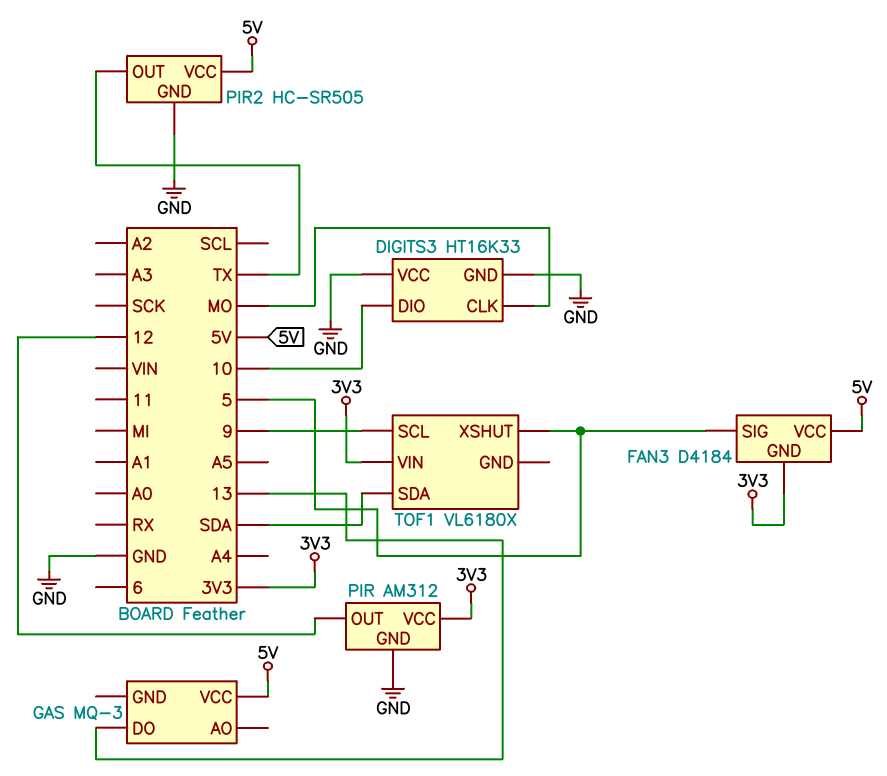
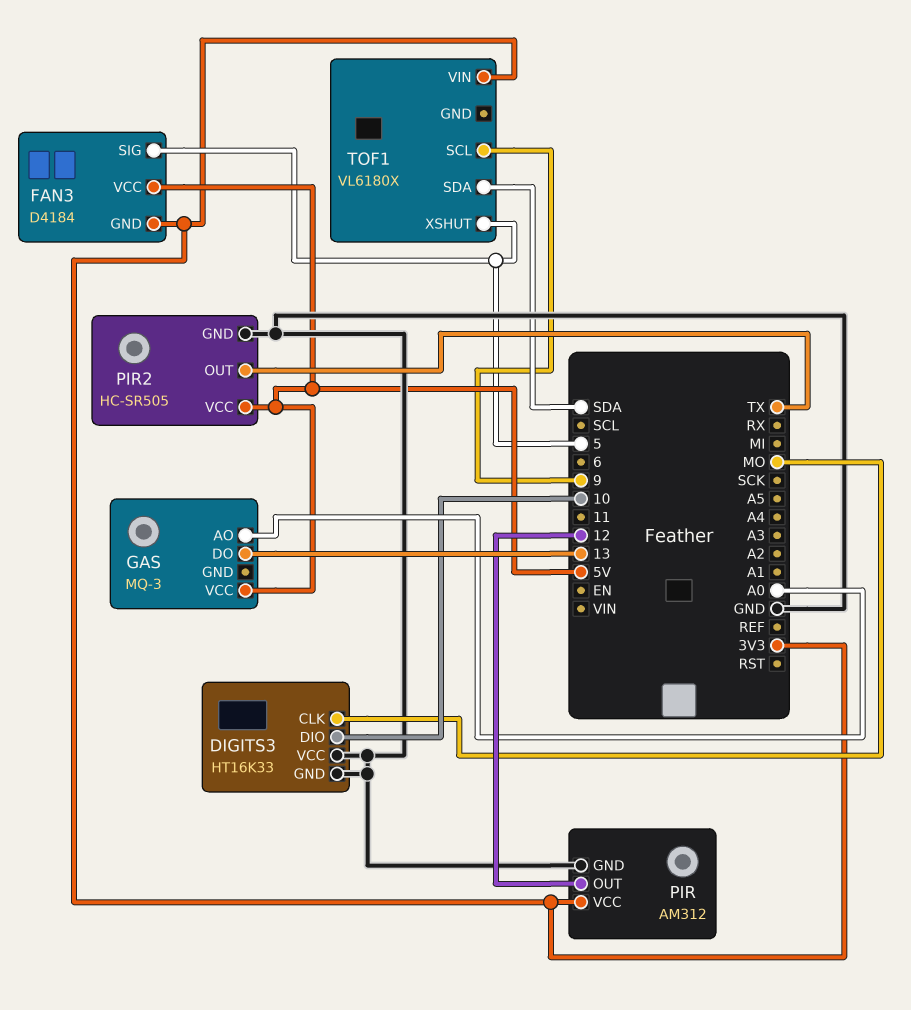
GAS pin AO: none -> A0

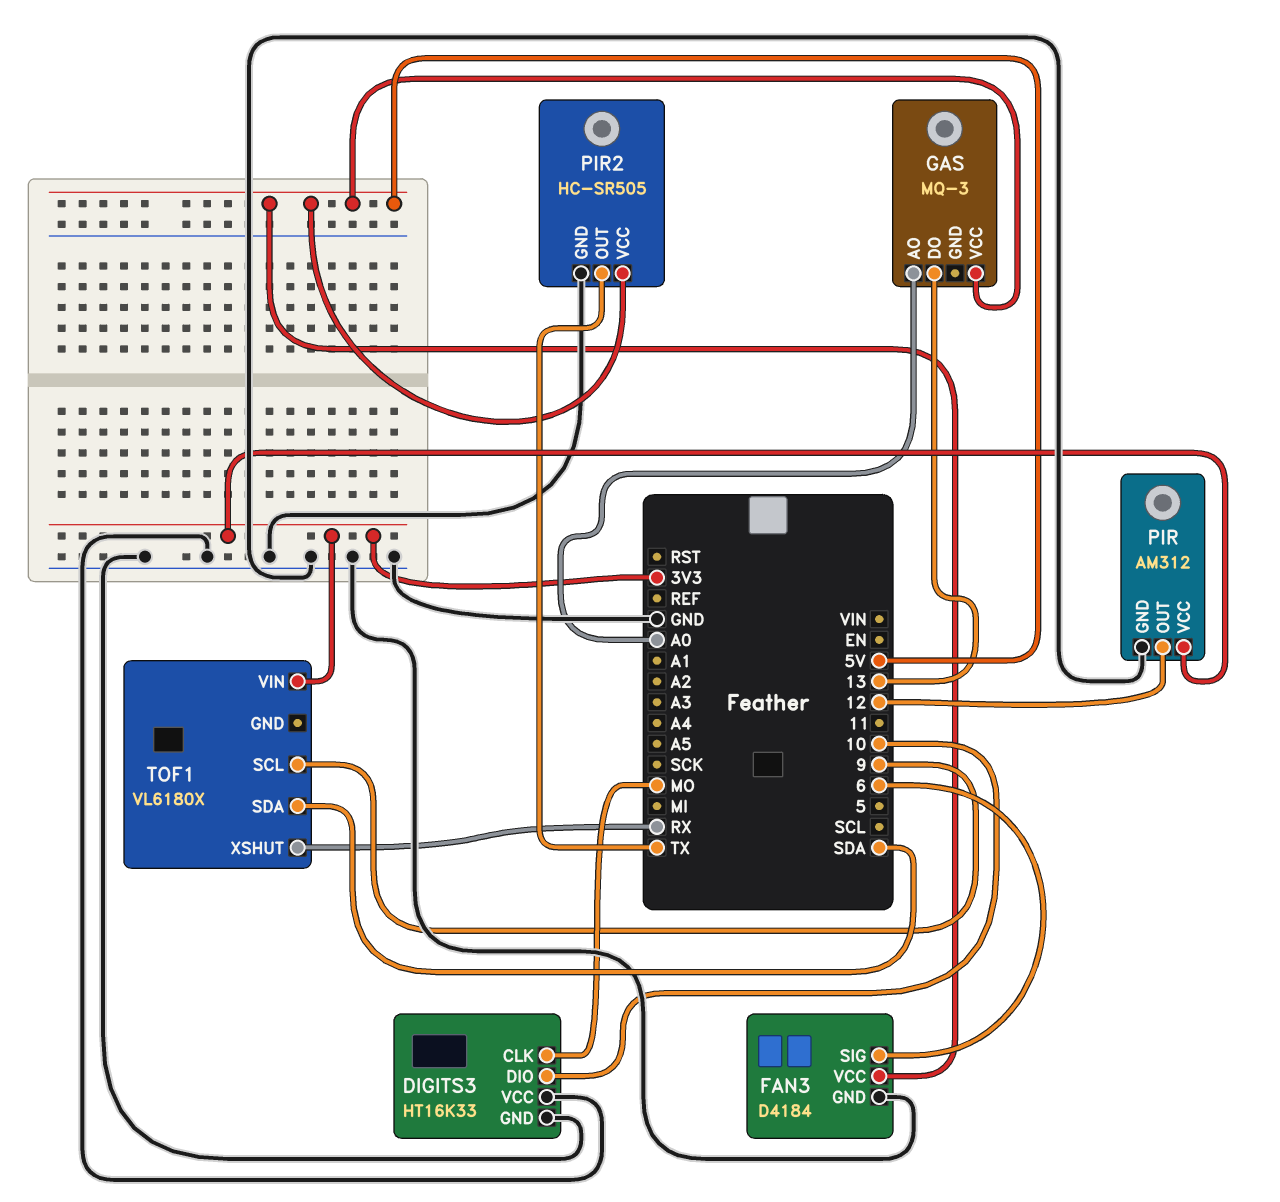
FAN3 pin GND: 3V3 -> GND
FAN3 pin SIG: 5 -> 6
TOF1 pin XSHUT: 5 -> RX

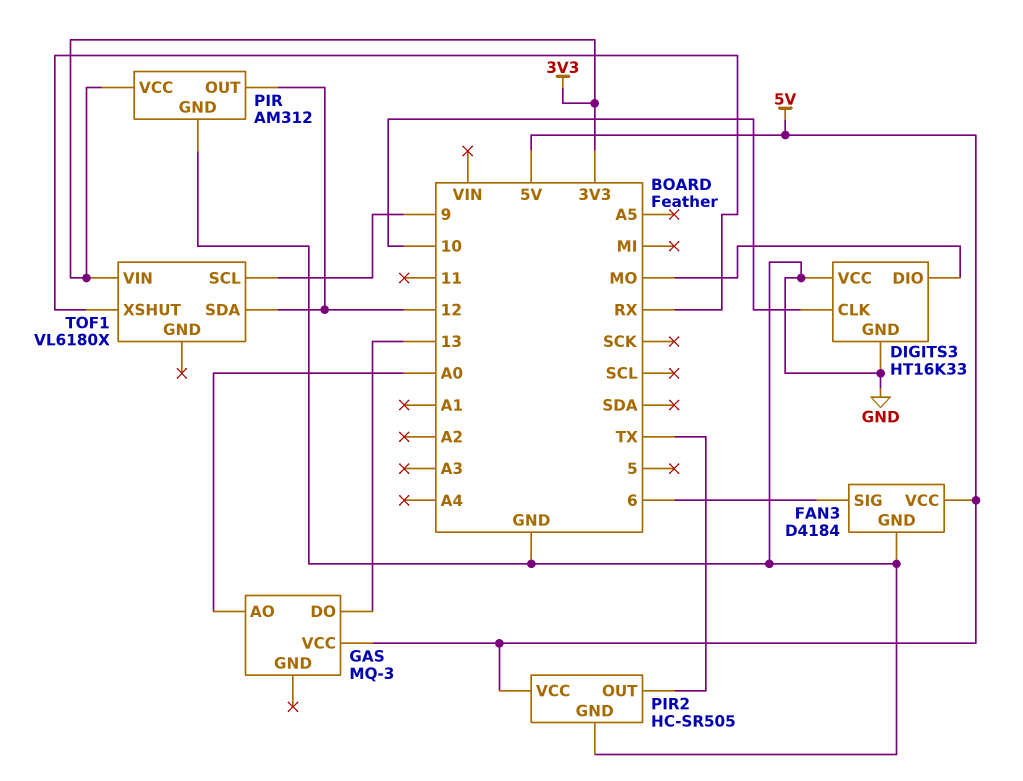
DIGITS3 pin CLK: MO -> 10
DIGITS3 pin DIO: 10 -> MO
TOF1 pin SDA: SDA -> 12

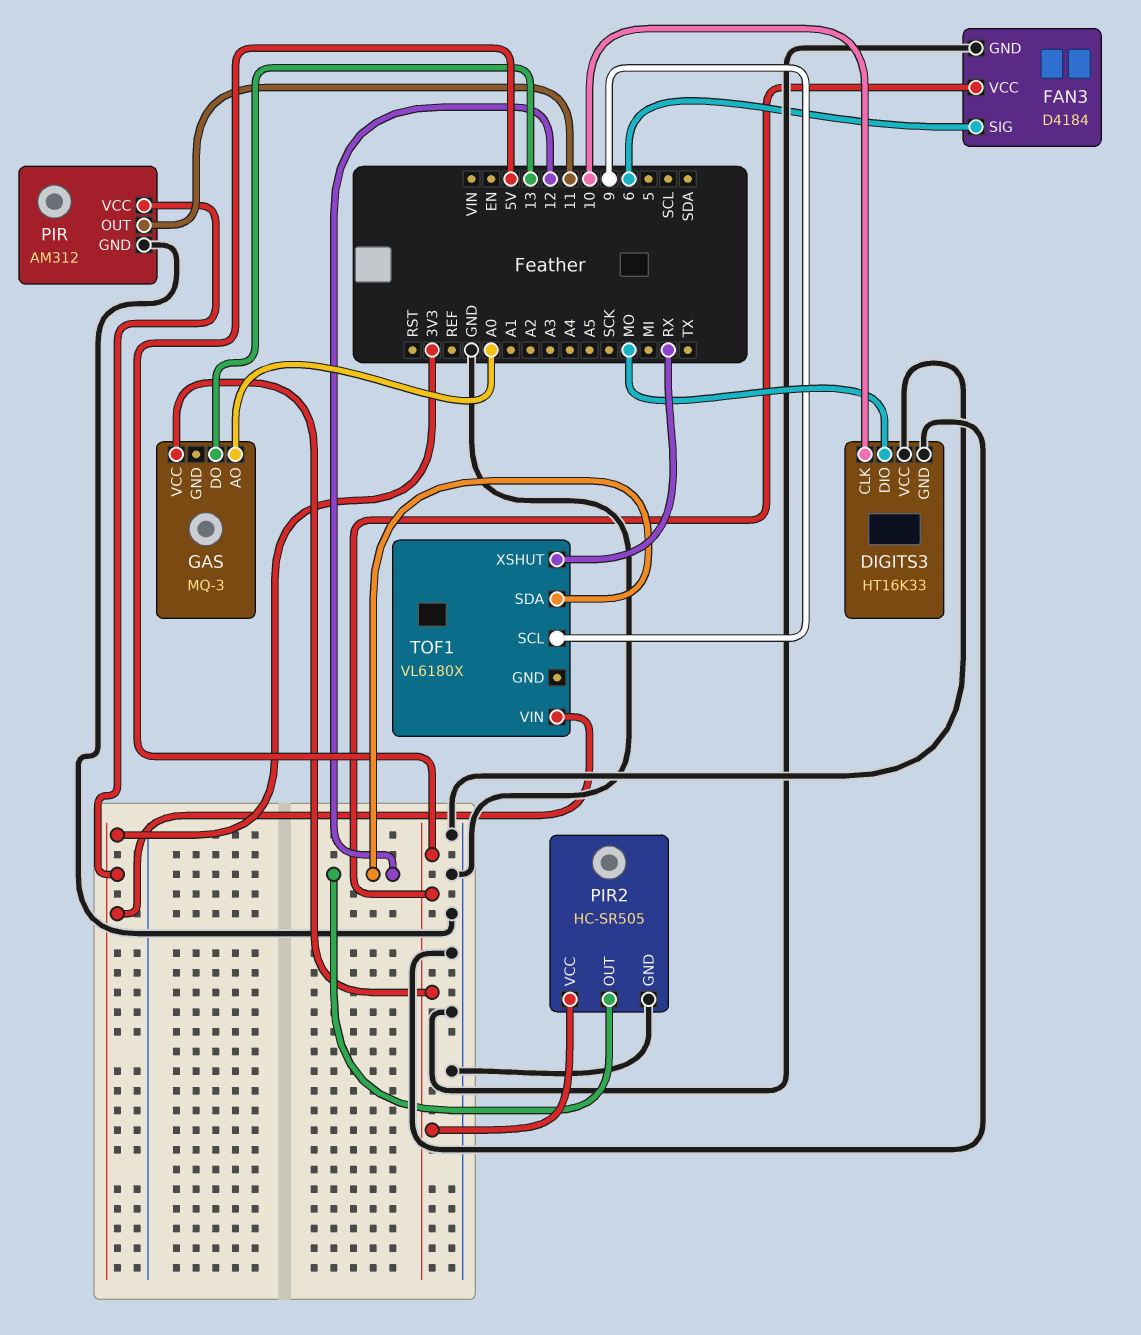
PIR pin OUT: 12 -> 11
PIR2 pin OUT: TX -> 12

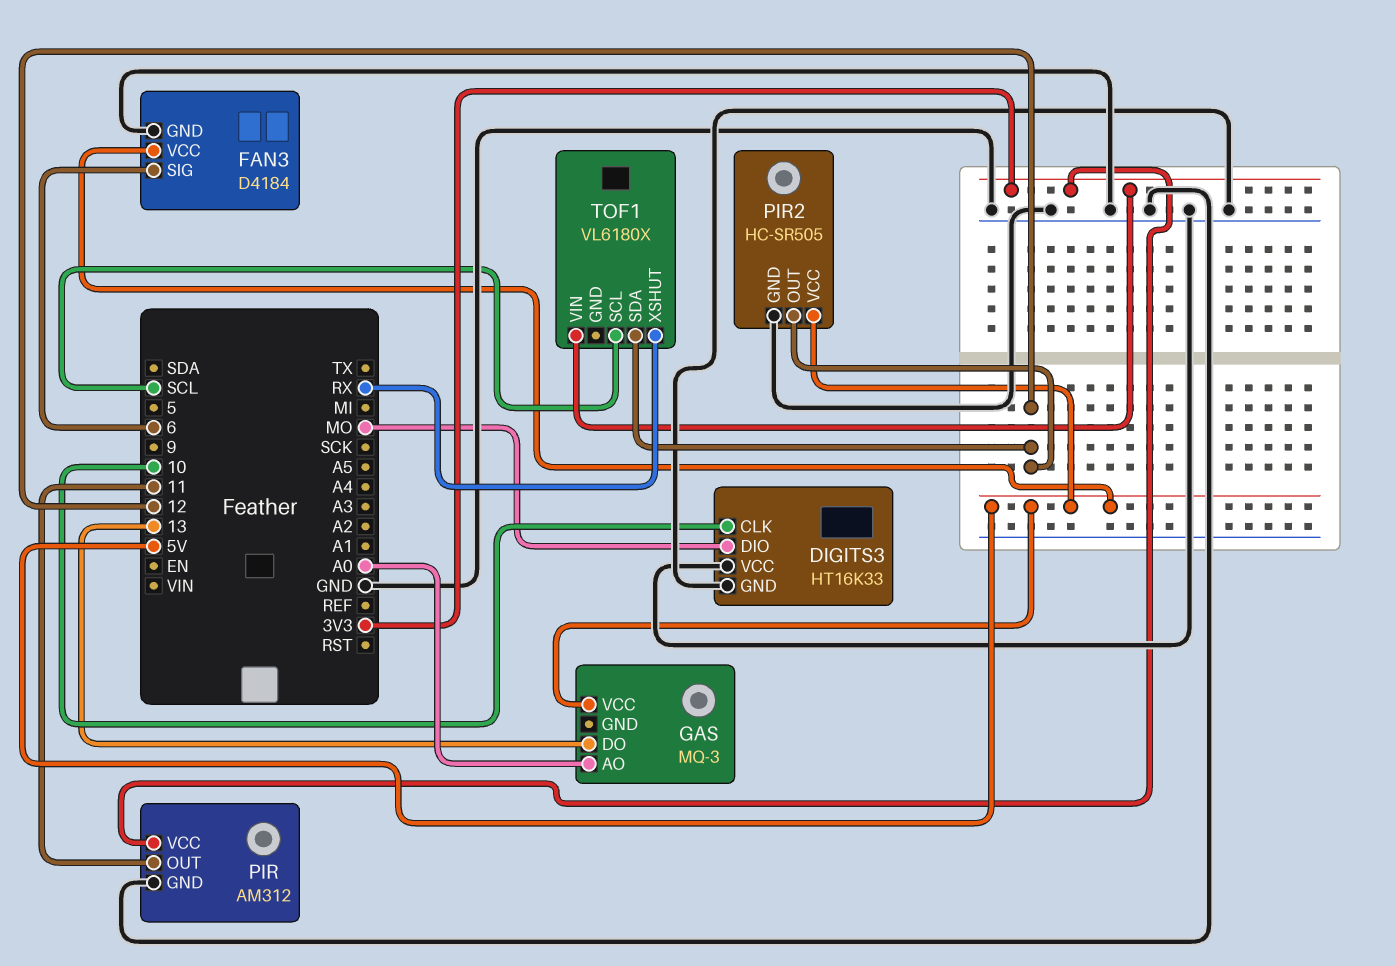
TOF1 pin SCL: 9 -> SCL

